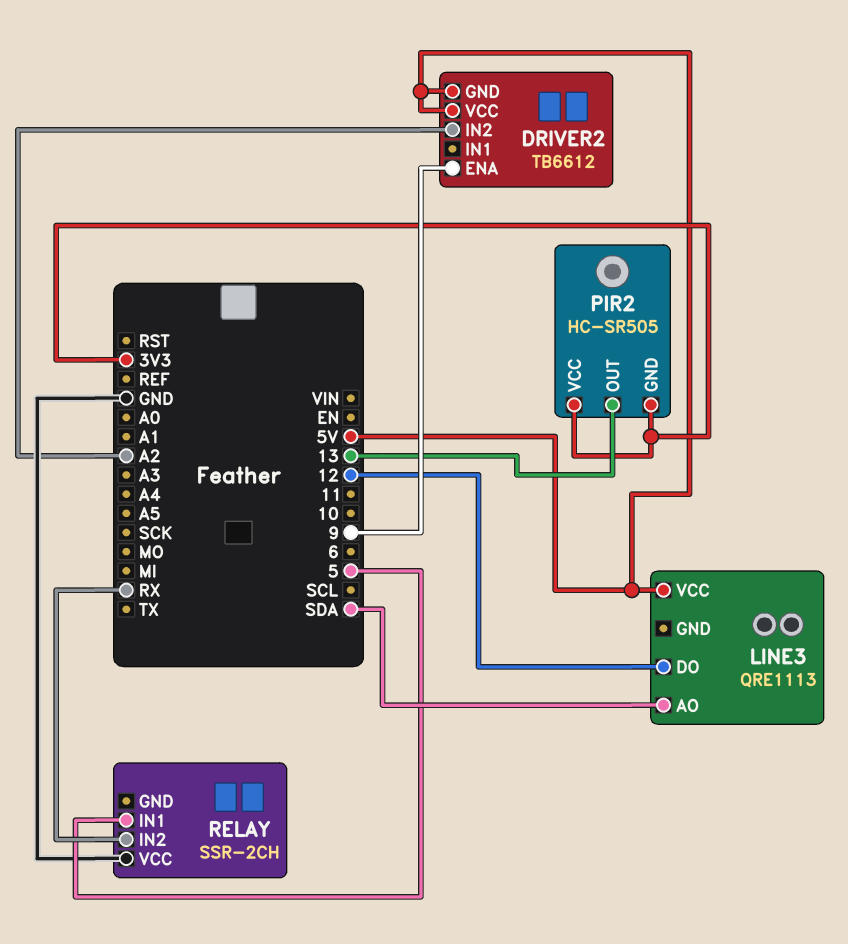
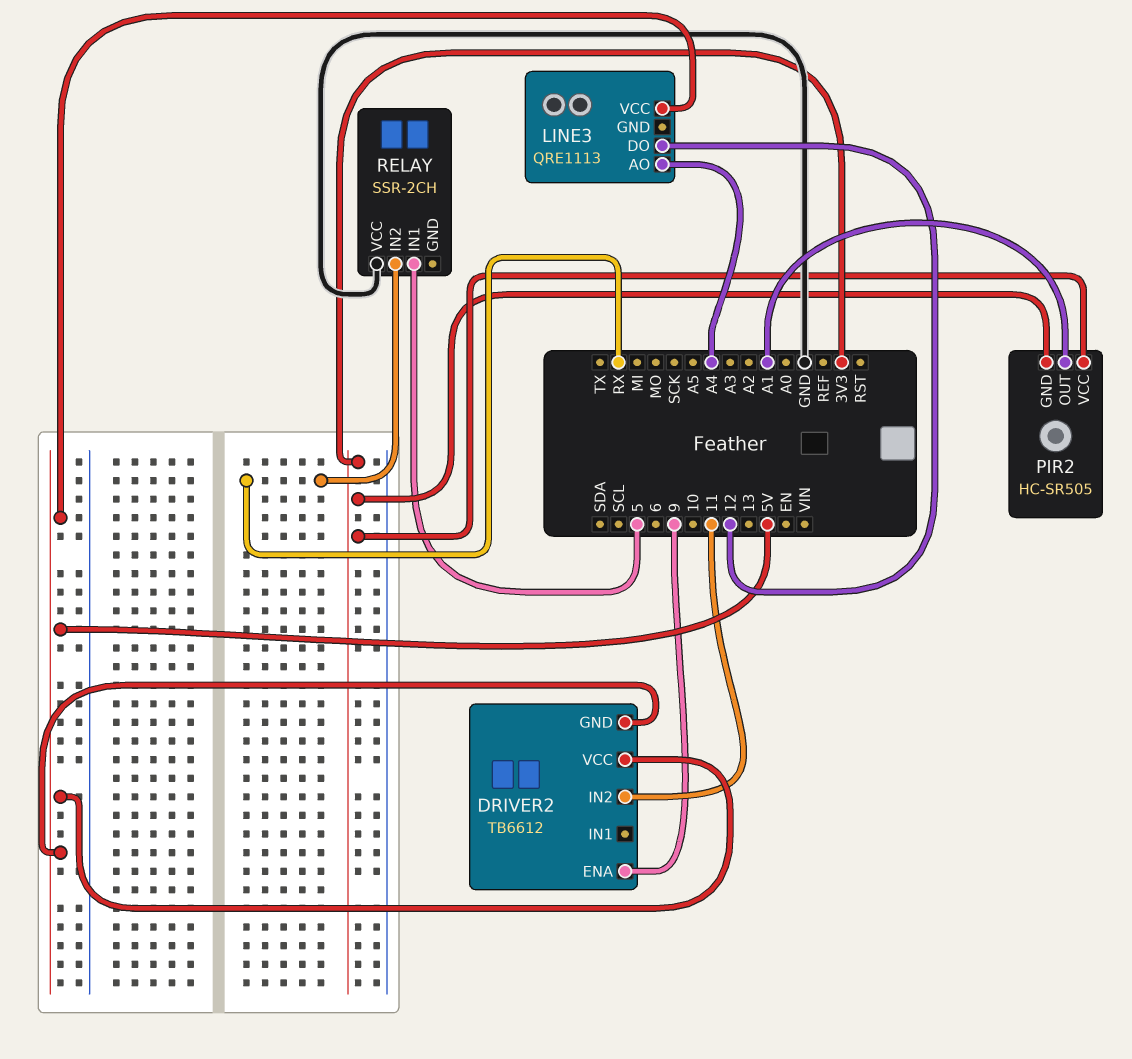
DRIVER2 pin IN2: A2 -> 11
LINE3 pin AO: SDA -> A4
PIR2 pin OUT: 13 -> A1

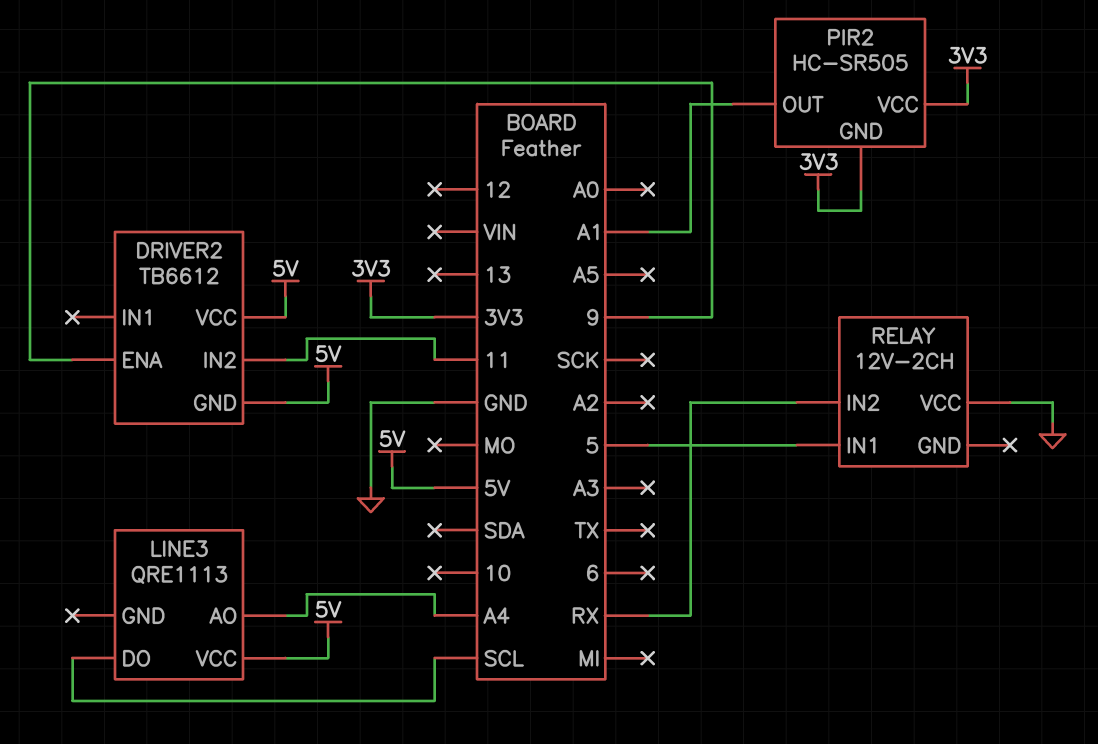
LINE3 pin DO: 12 -> SCL
RELAY: SSR-2CH -> 12V-2CH

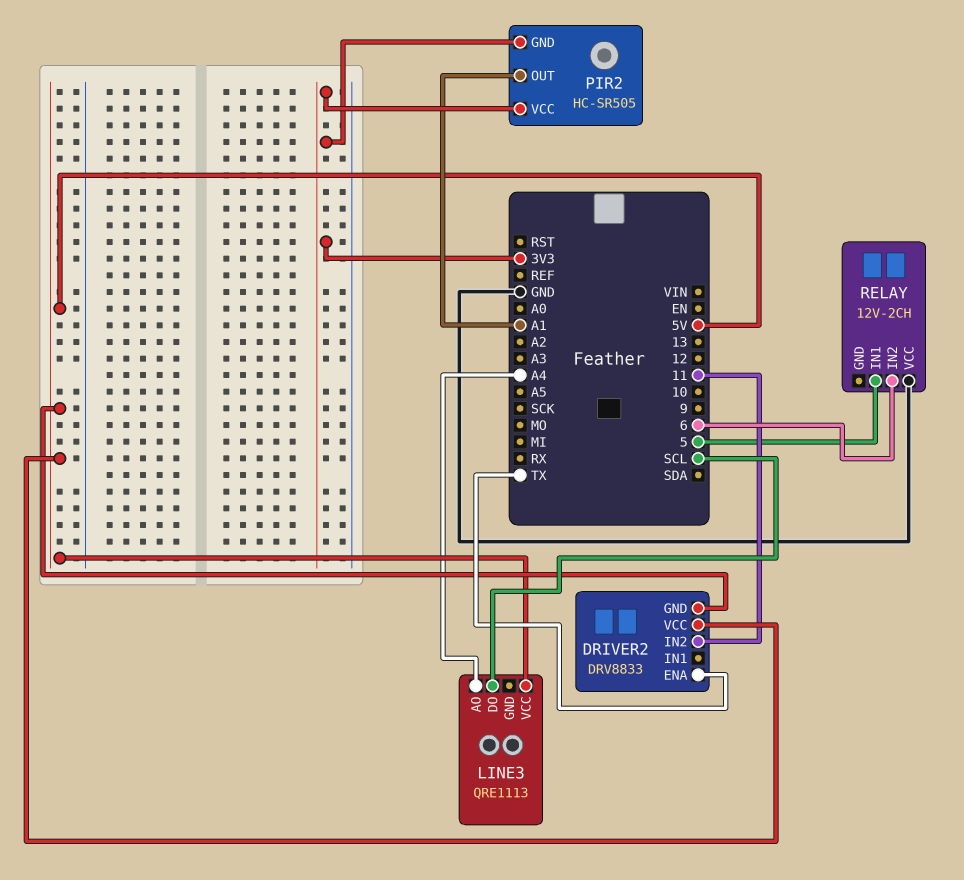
DRIVER2: TB6612 -> DRV8833
DRIVER2 pin ENA: 9 -> TX
RELAY pin IN2: RX -> 6

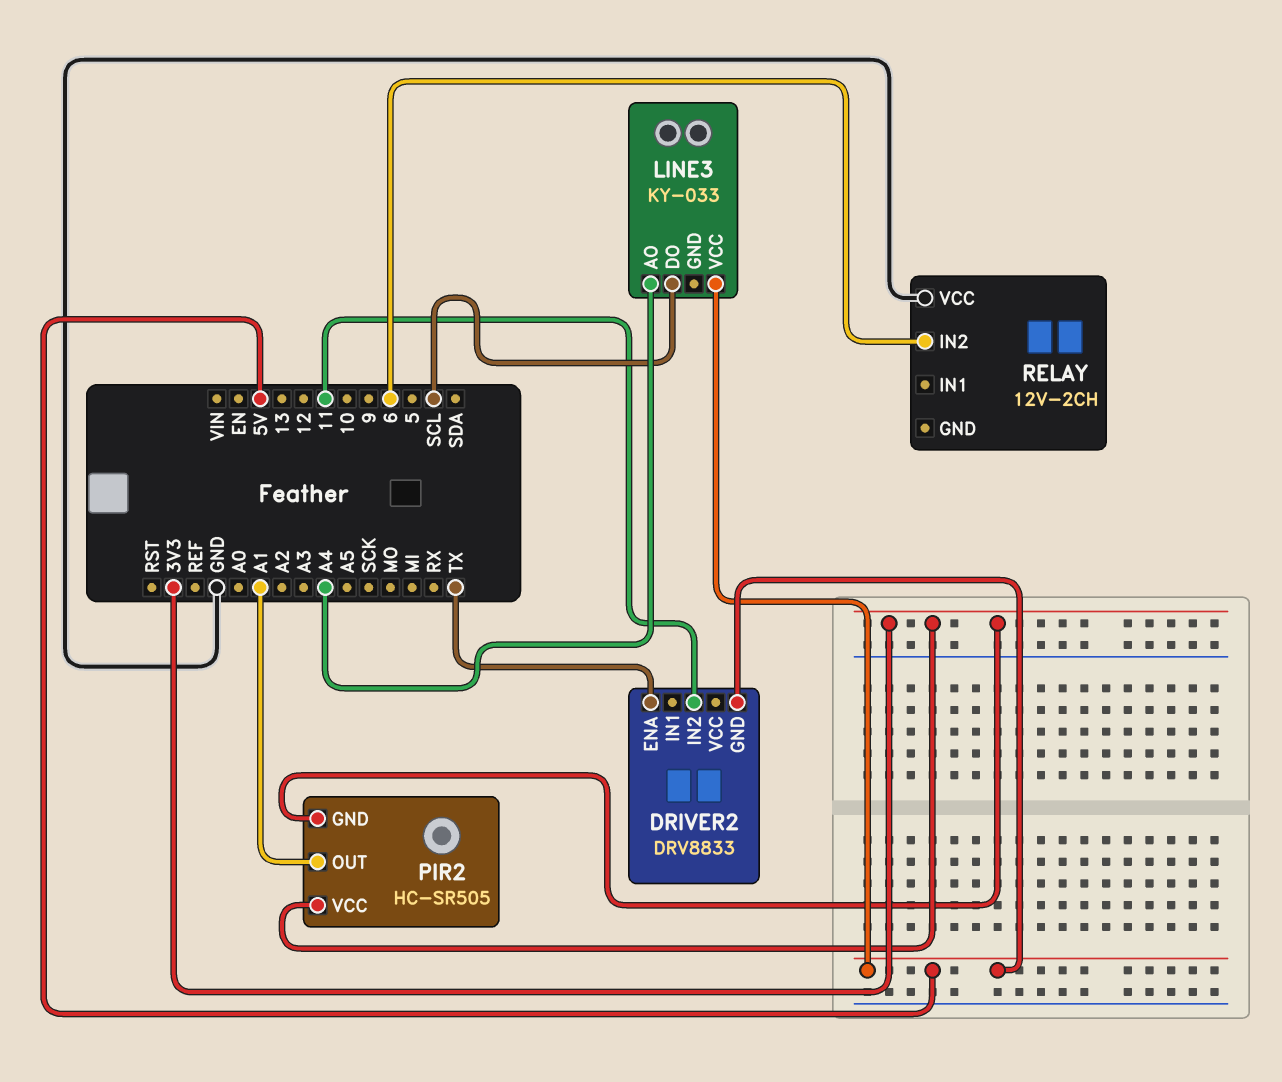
DRIVER2 pin VCC: 5V -> none
LINE3: QRE1113 -> KY-033
RELAY pin IN1: 5 -> none

